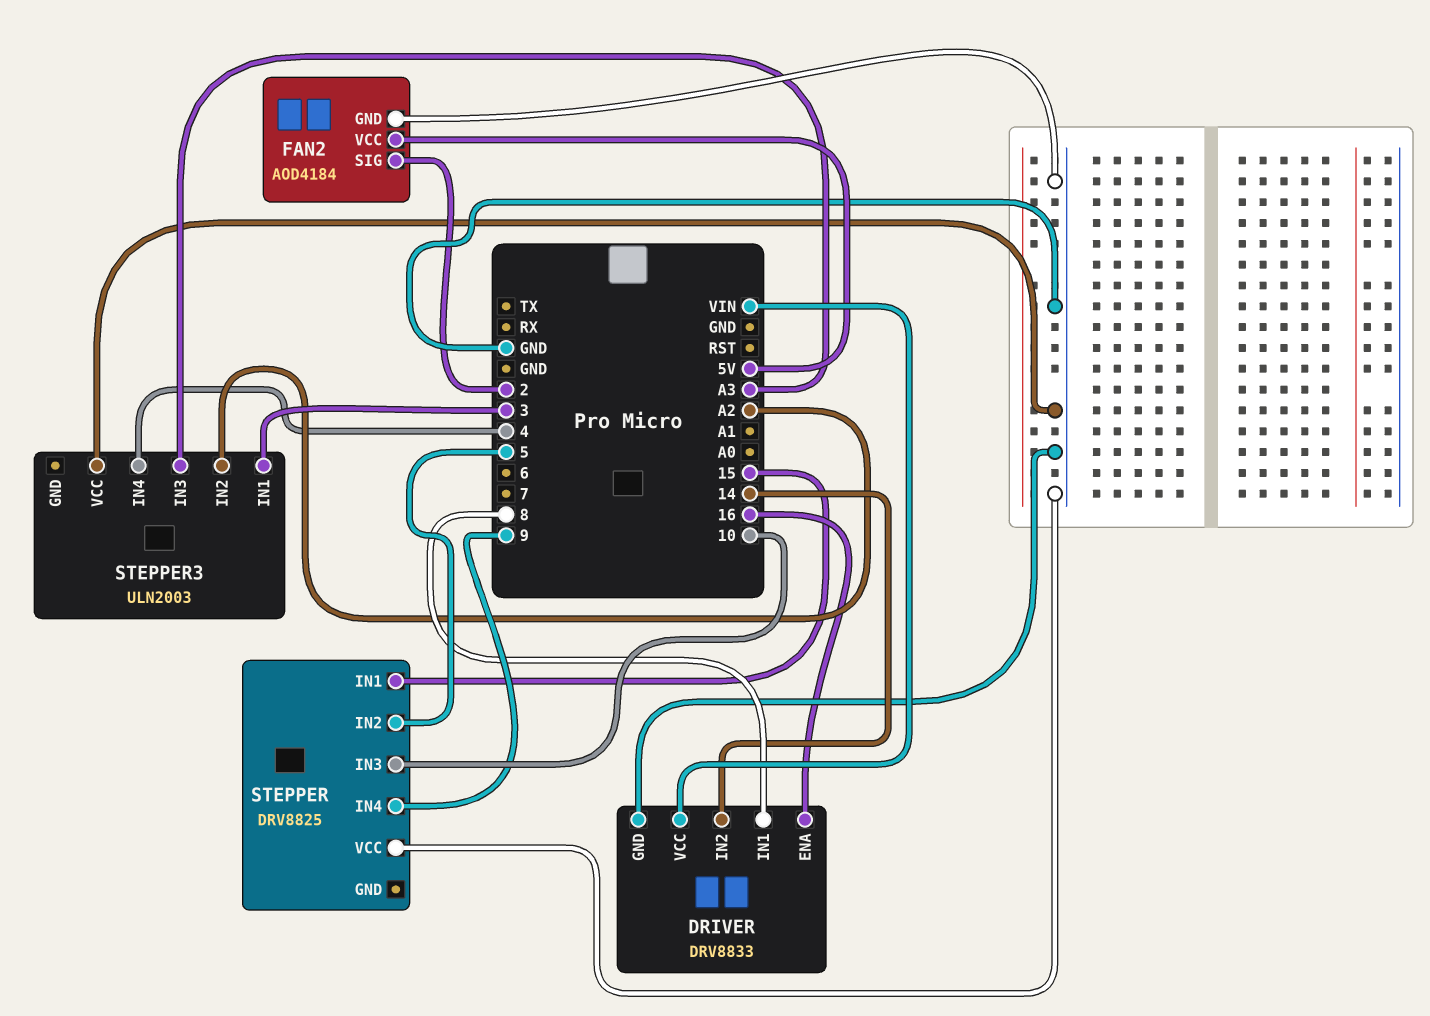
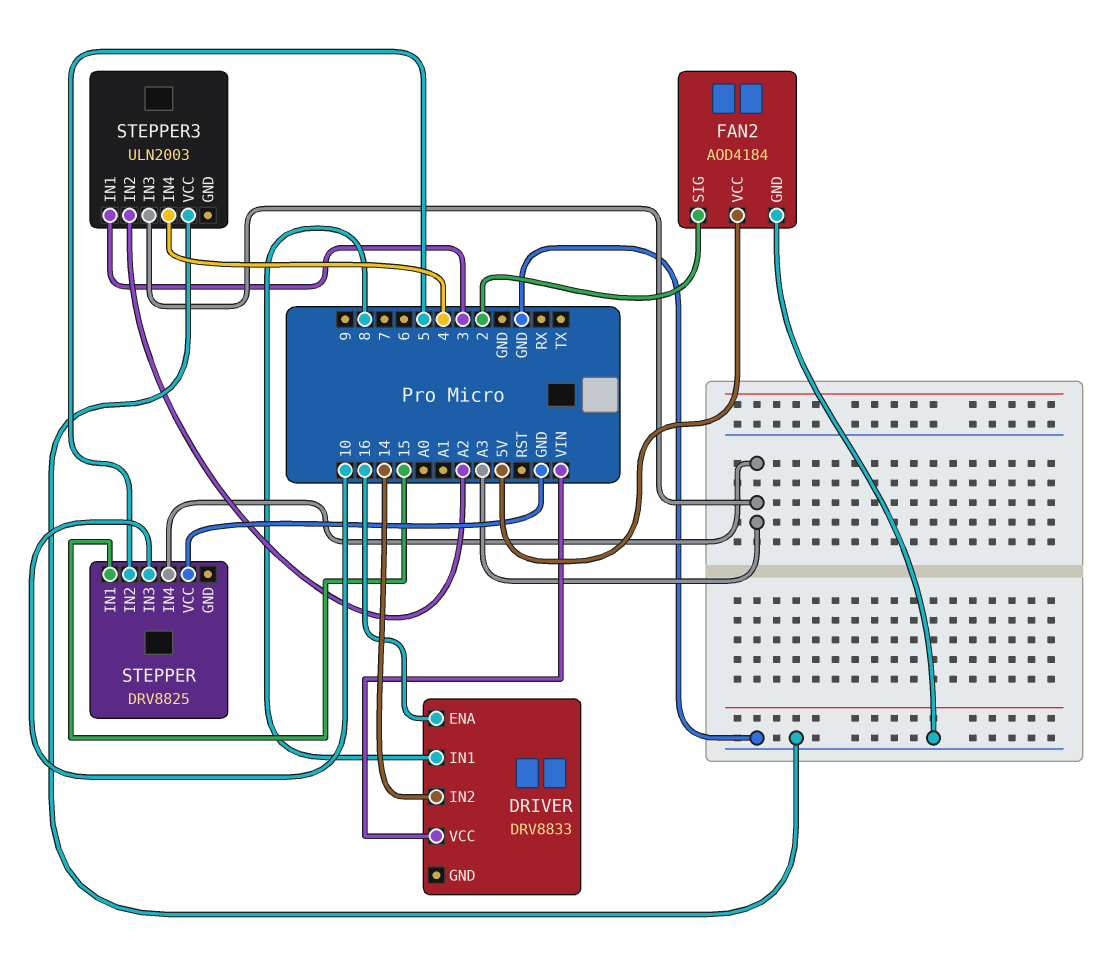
DRIVER pin GND: GND -> none
STEPPER pin IN4: 9 -> A3

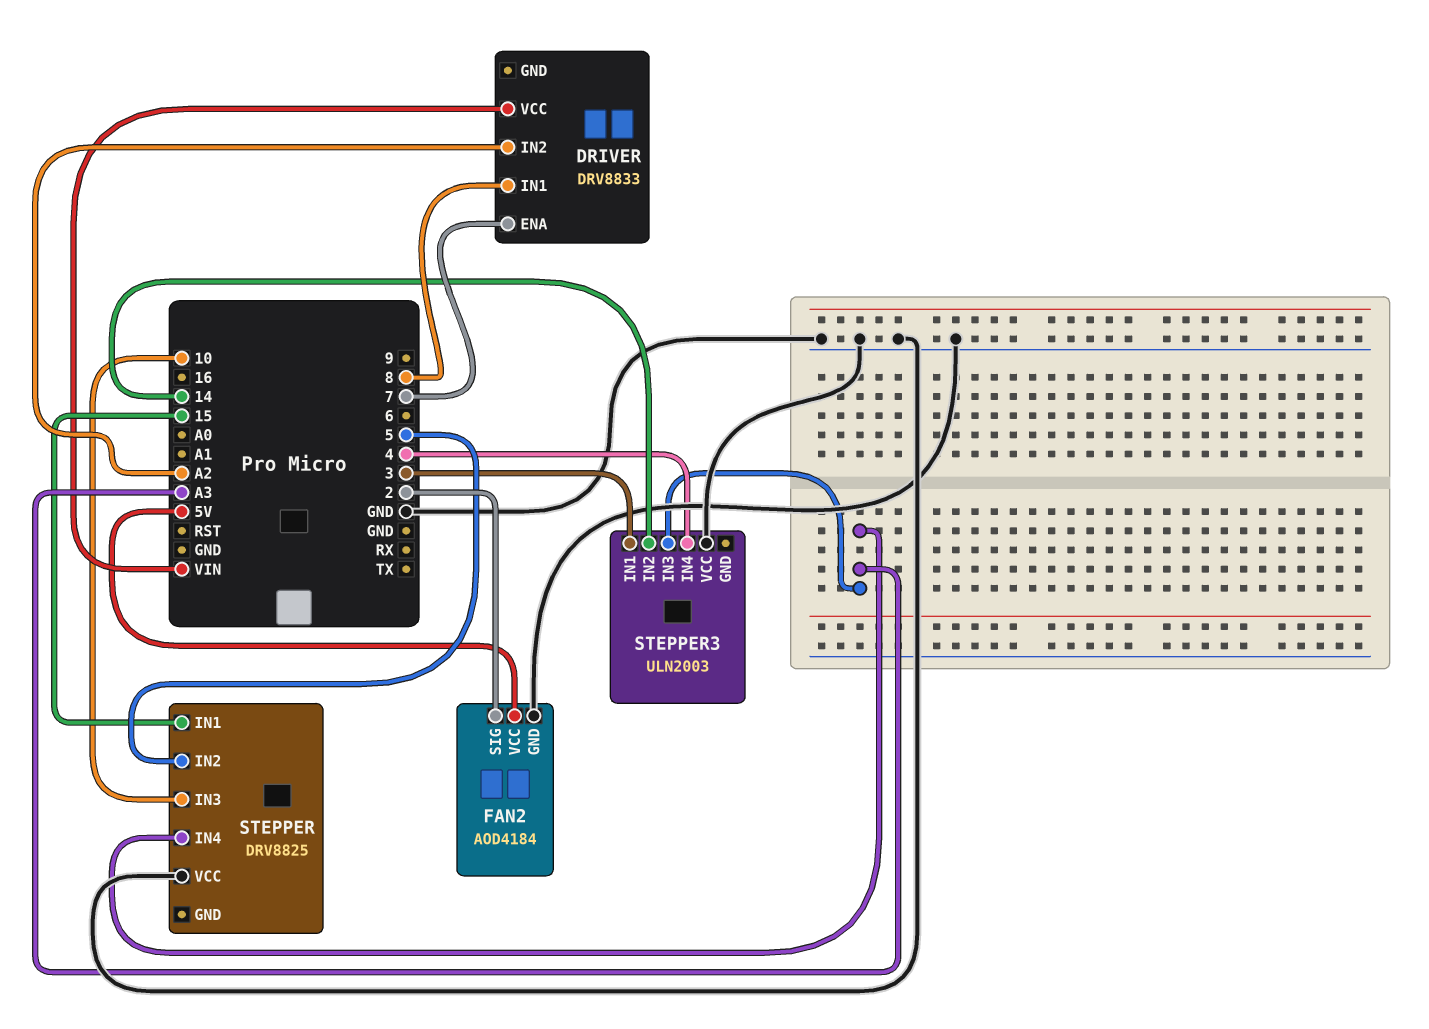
DRIVER pin ENA: 16 -> 7
DRIVER pin IN2: 14 -> A2
STEPPER3 pin IN2: A2 -> 14

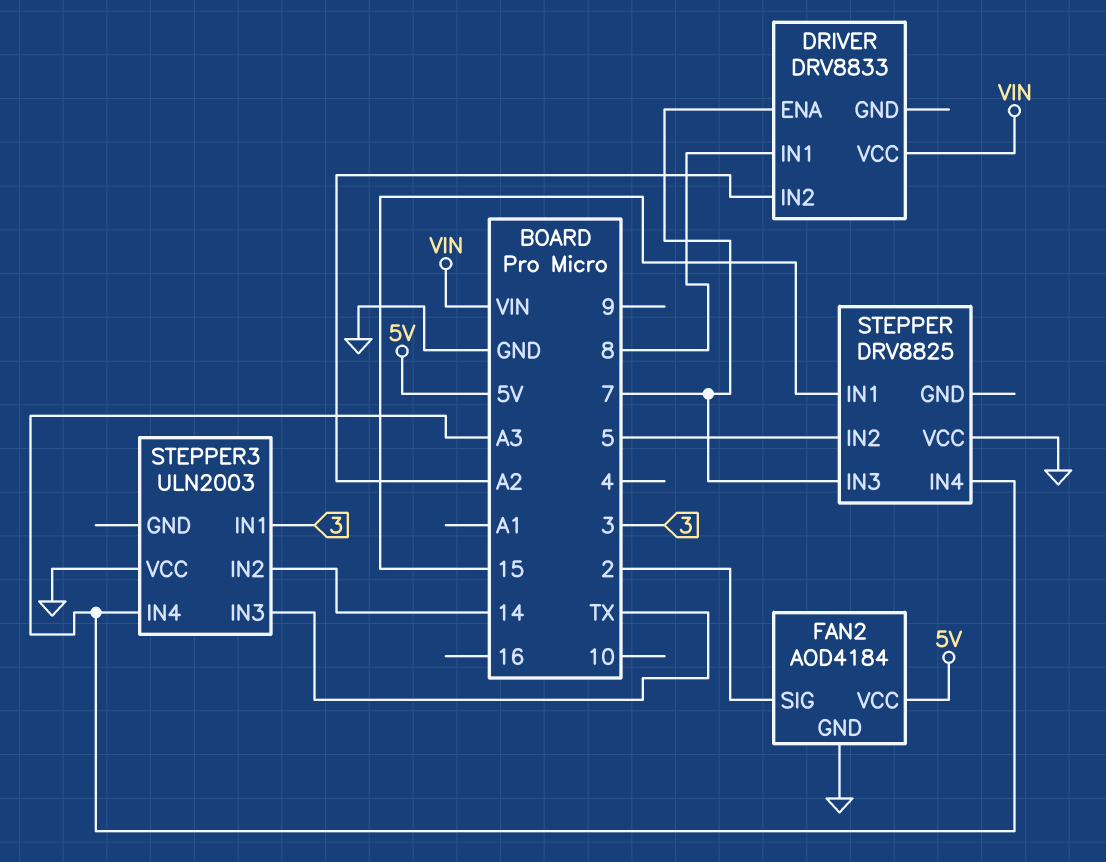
STEPPER pin IN3: 10 -> 7
STEPPER3 pin IN3: A3 -> TX
STEPPER3 pin IN4: 4 -> A3

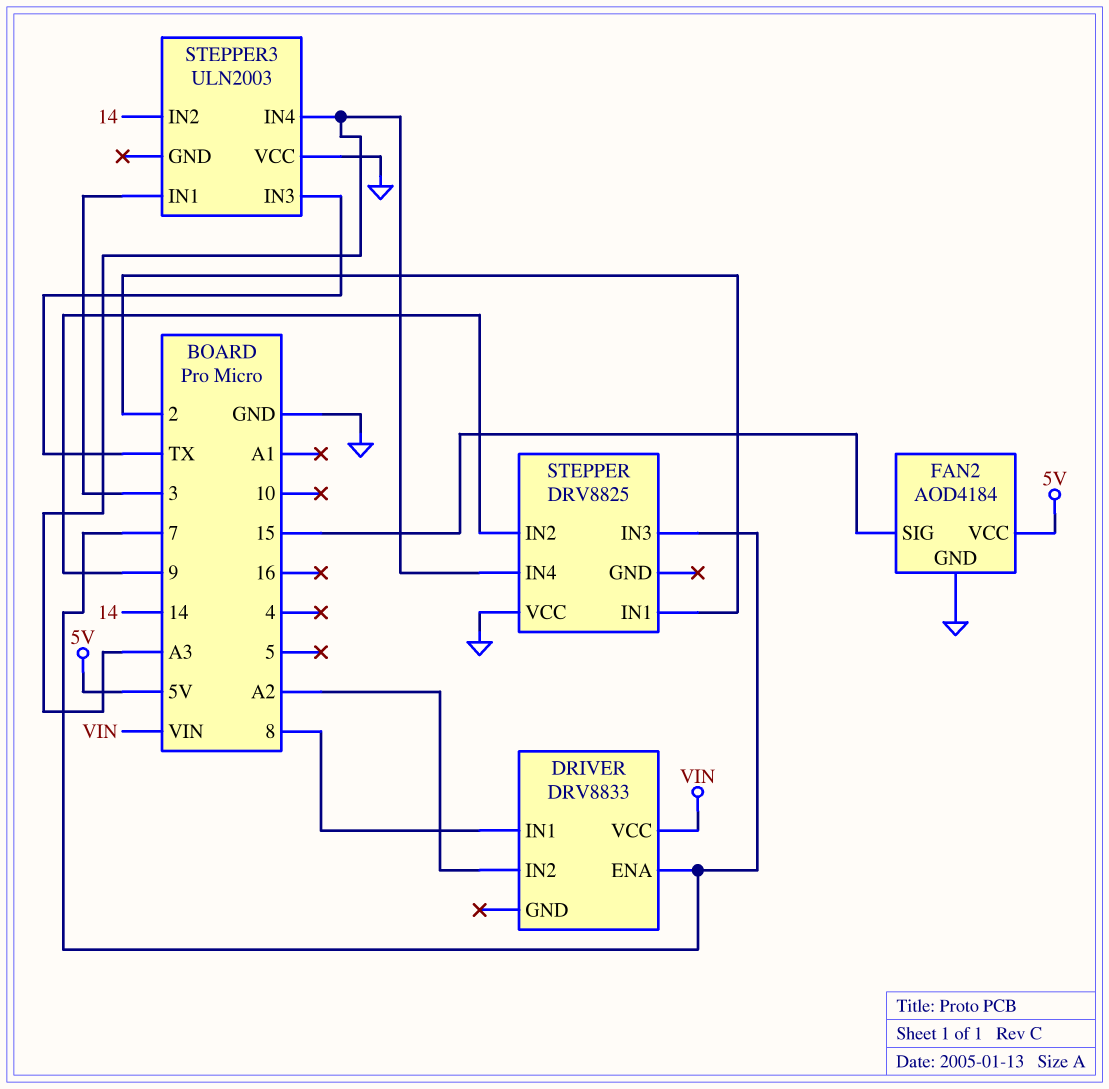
FAN2 pin SIG: 2 -> 15
STEPPER pin IN1: 15 -> 2
STEPPER pin IN2: 5 -> 9

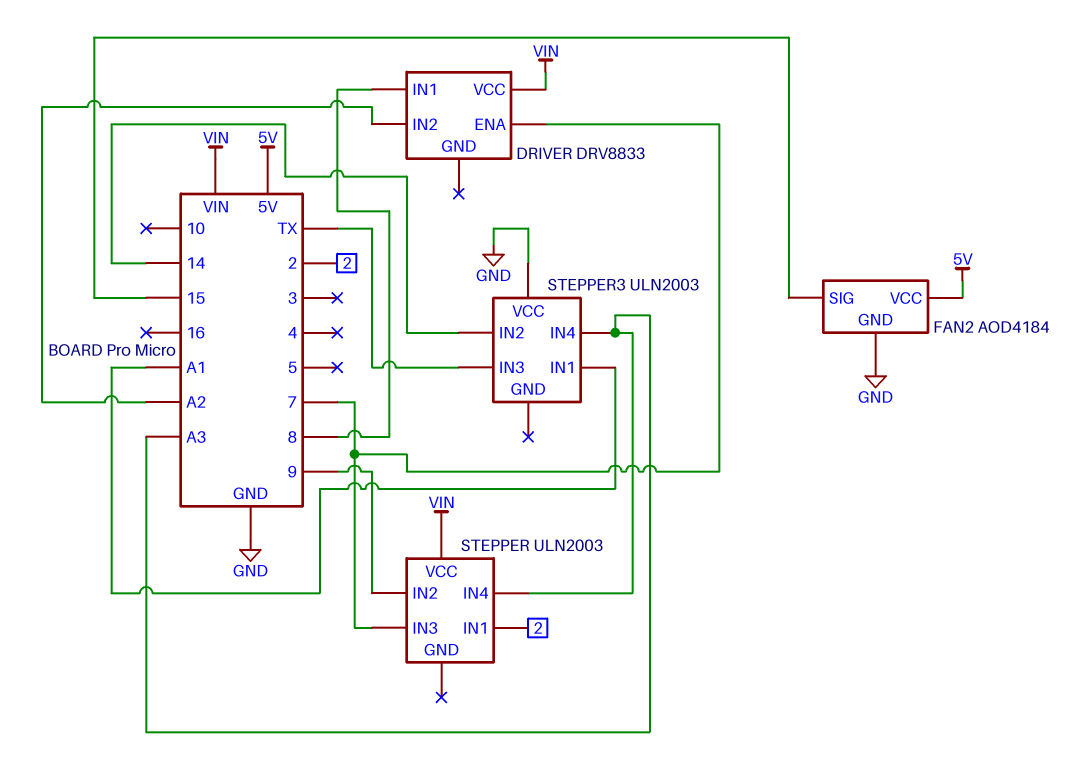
STEPPER: DRV8825 -> ULN2003
STEPPER pin VCC: GND -> VIN
STEPPER3 pin IN1: 3 -> A1

